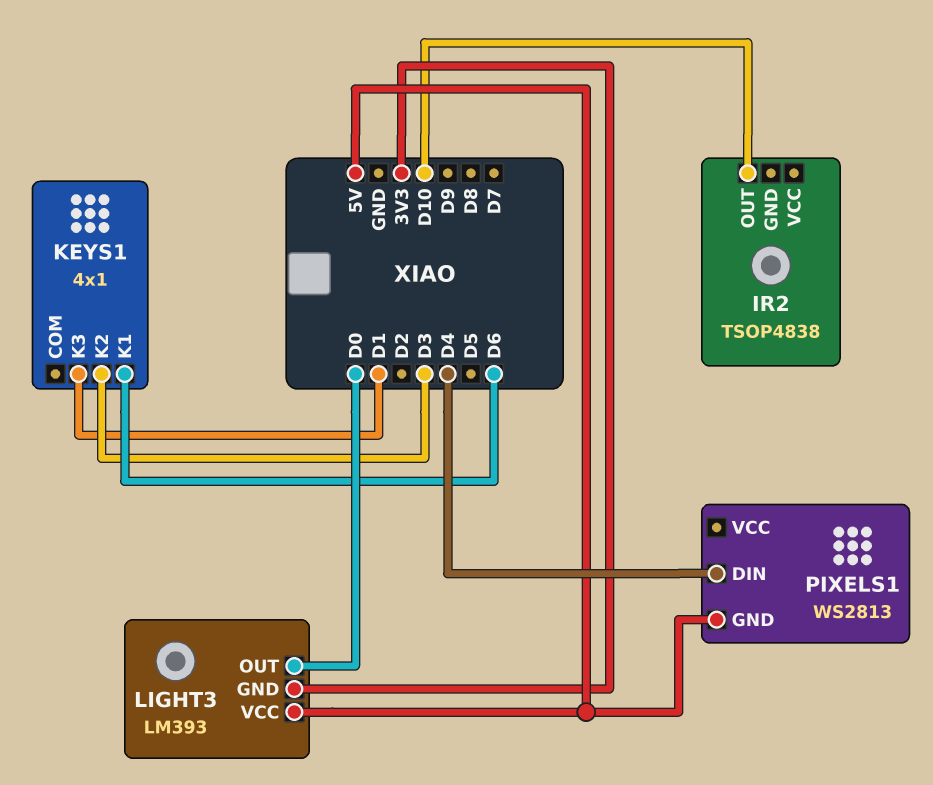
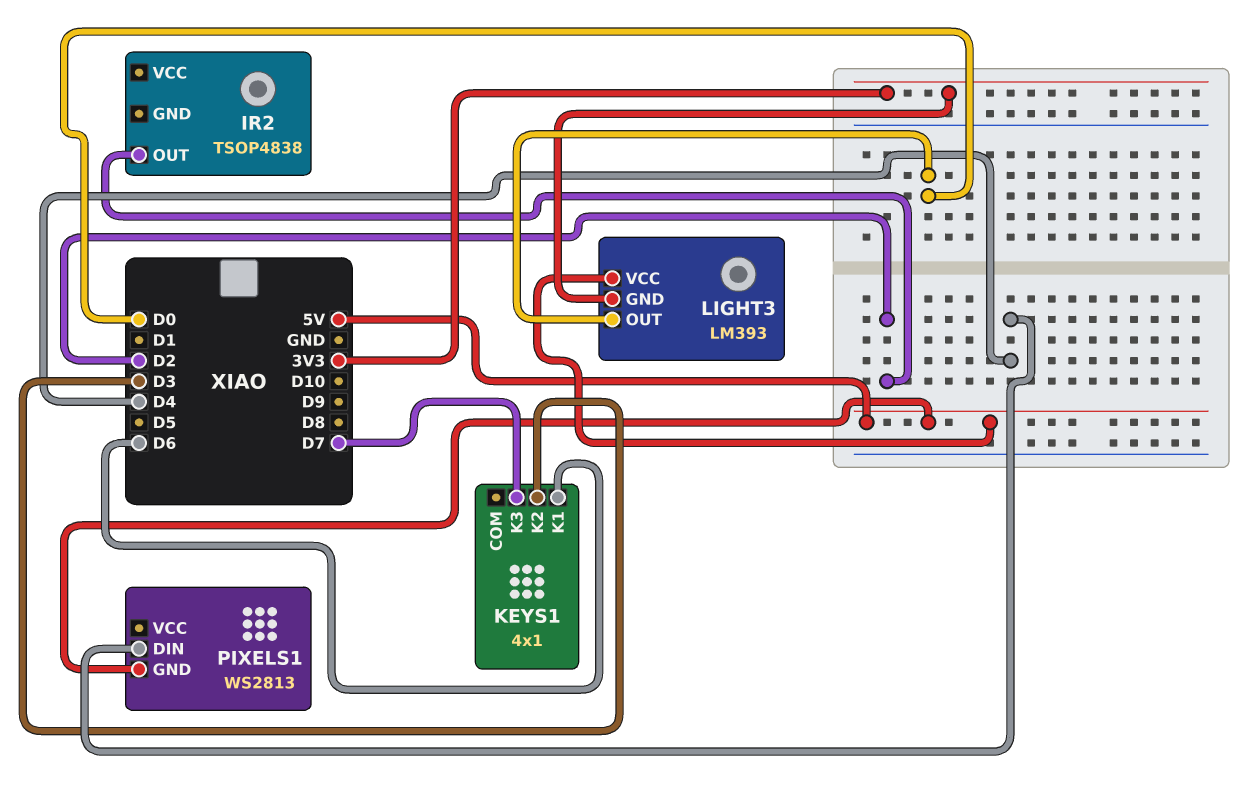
IR2 pin OUT: D10 -> D2
KEYS1 pin K3: D1 -> D7

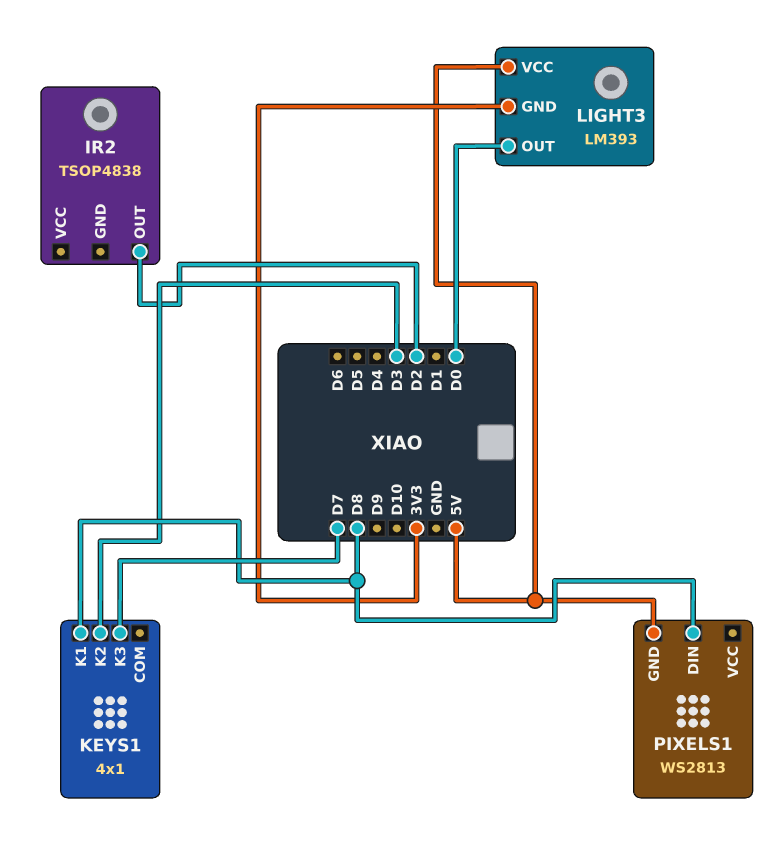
KEYS1 pin K1: D6 -> D8
PIXELS1 pin DIN: D4 -> D8

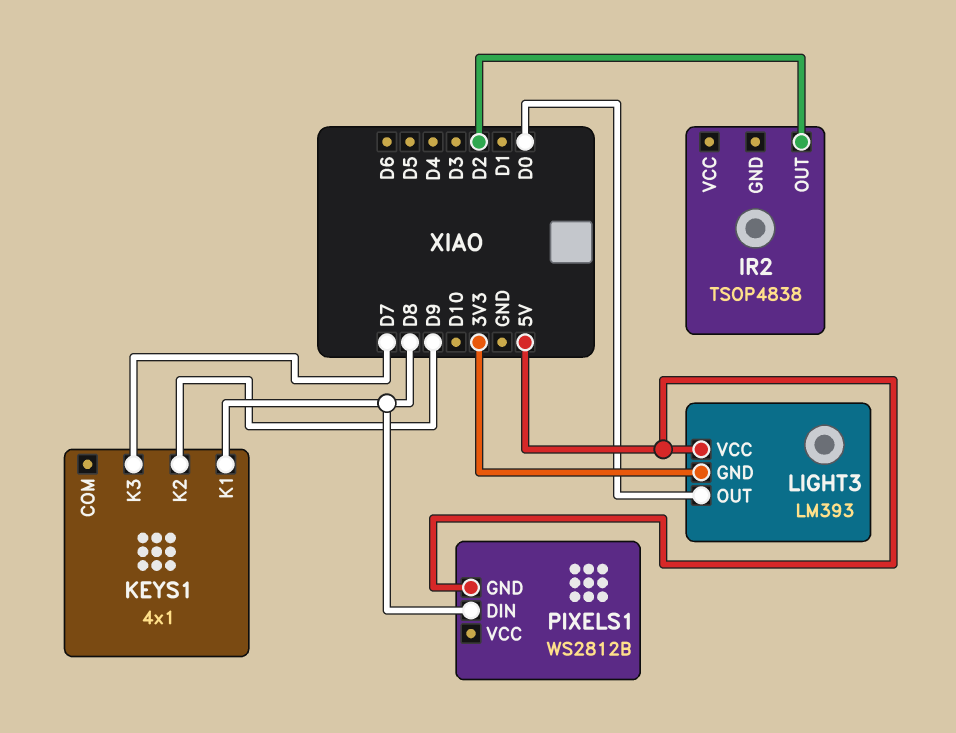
KEYS1 pin K2: D3 -> D9
PIXELS1: WS2813 -> WS2812B

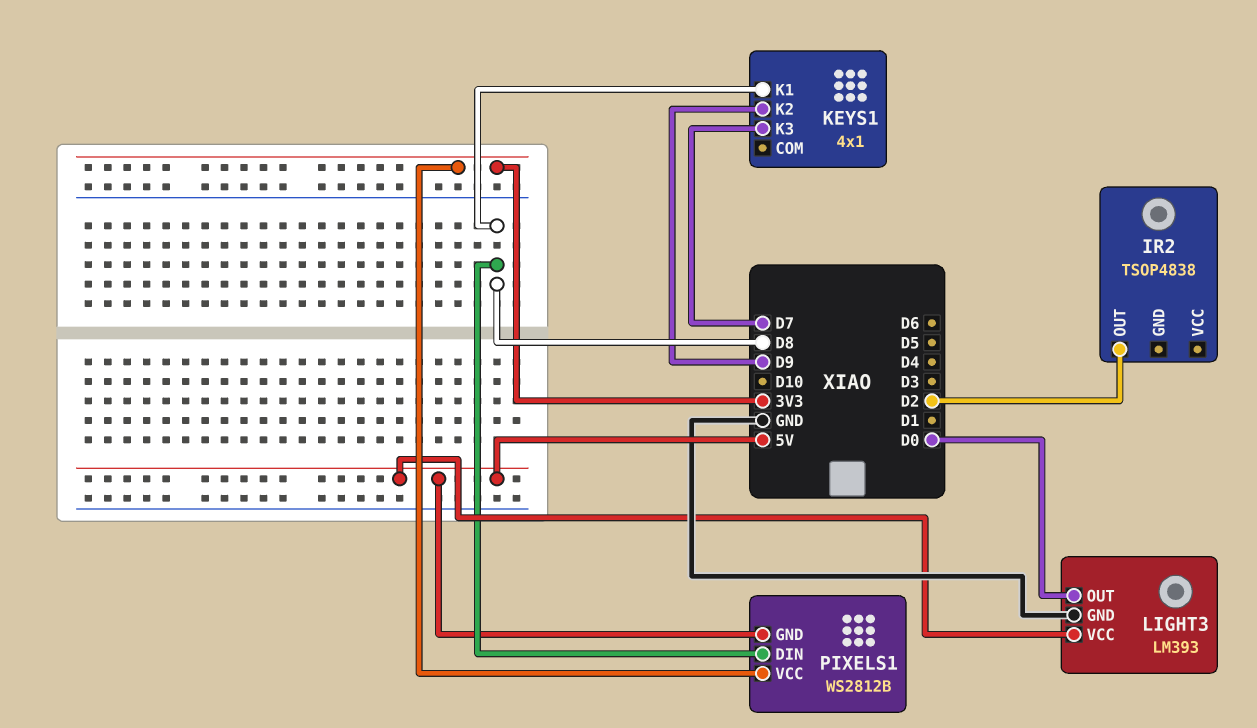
LIGHT3 pin GND: 3V3 -> GND
PIXELS1 pin VCC: none -> 3V3

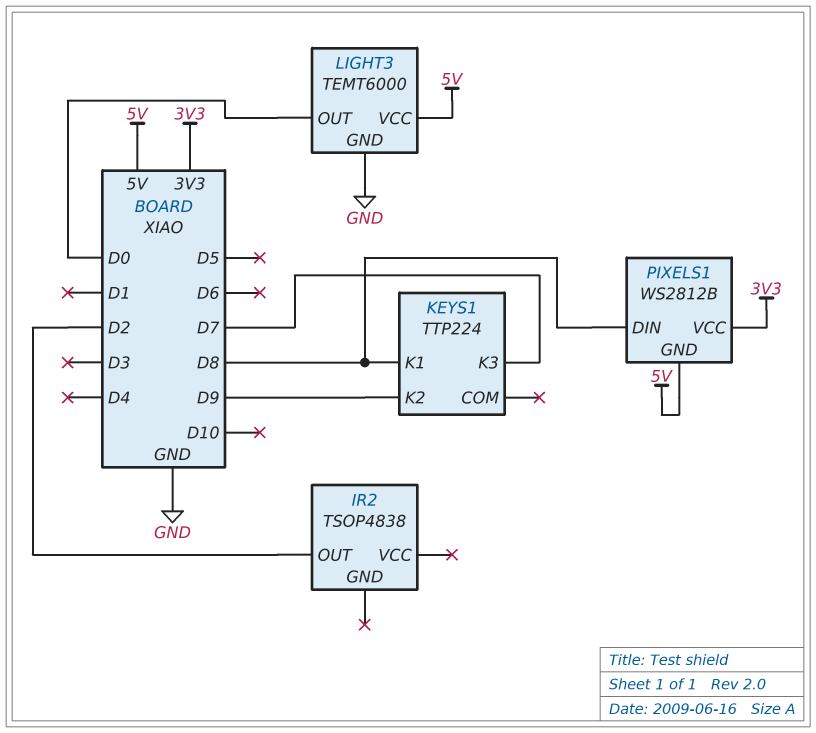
KEYS1: 4x1 -> TTP224
LIGHT3: LM393 -> TEMT6000

